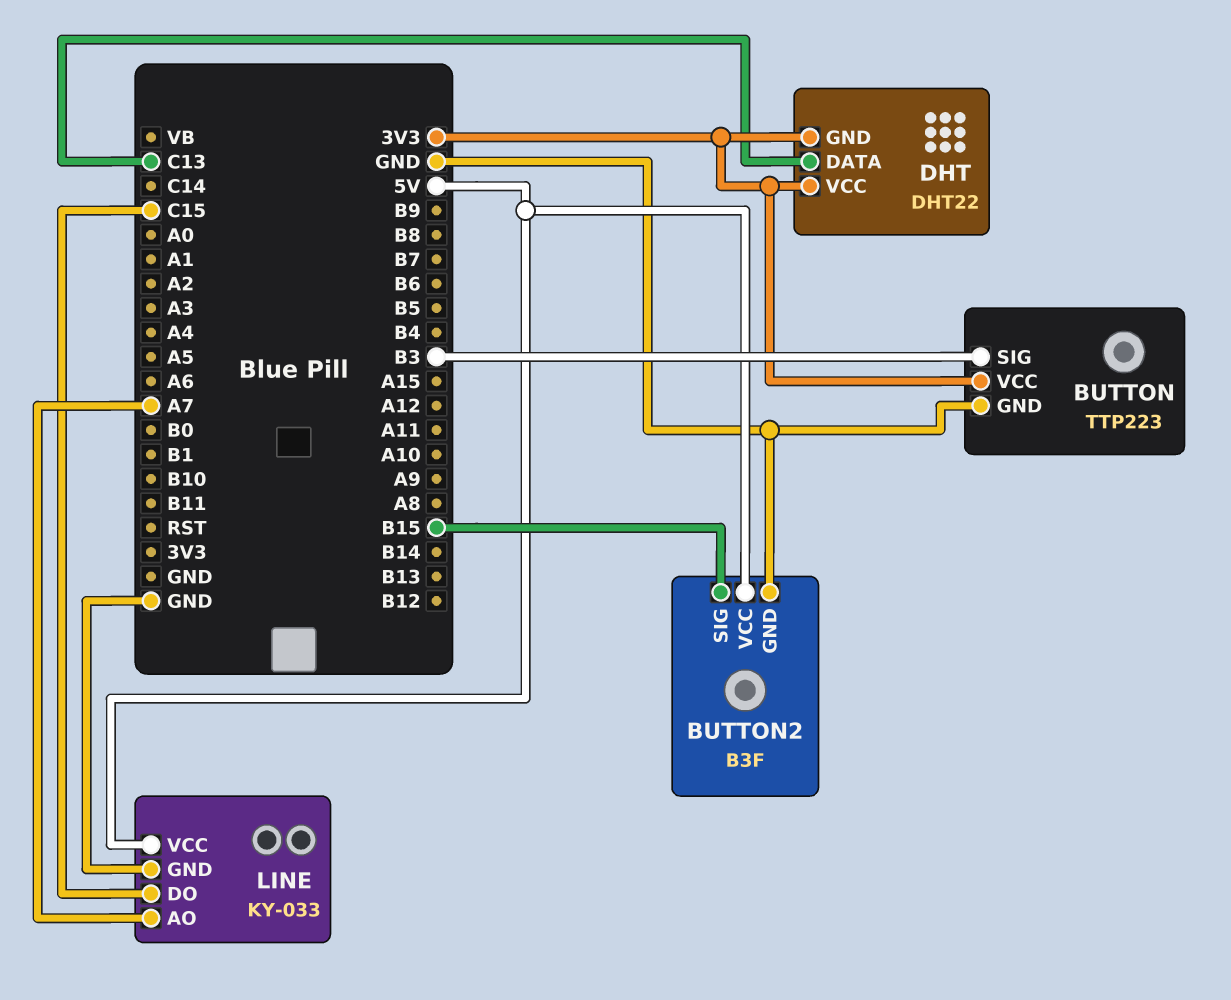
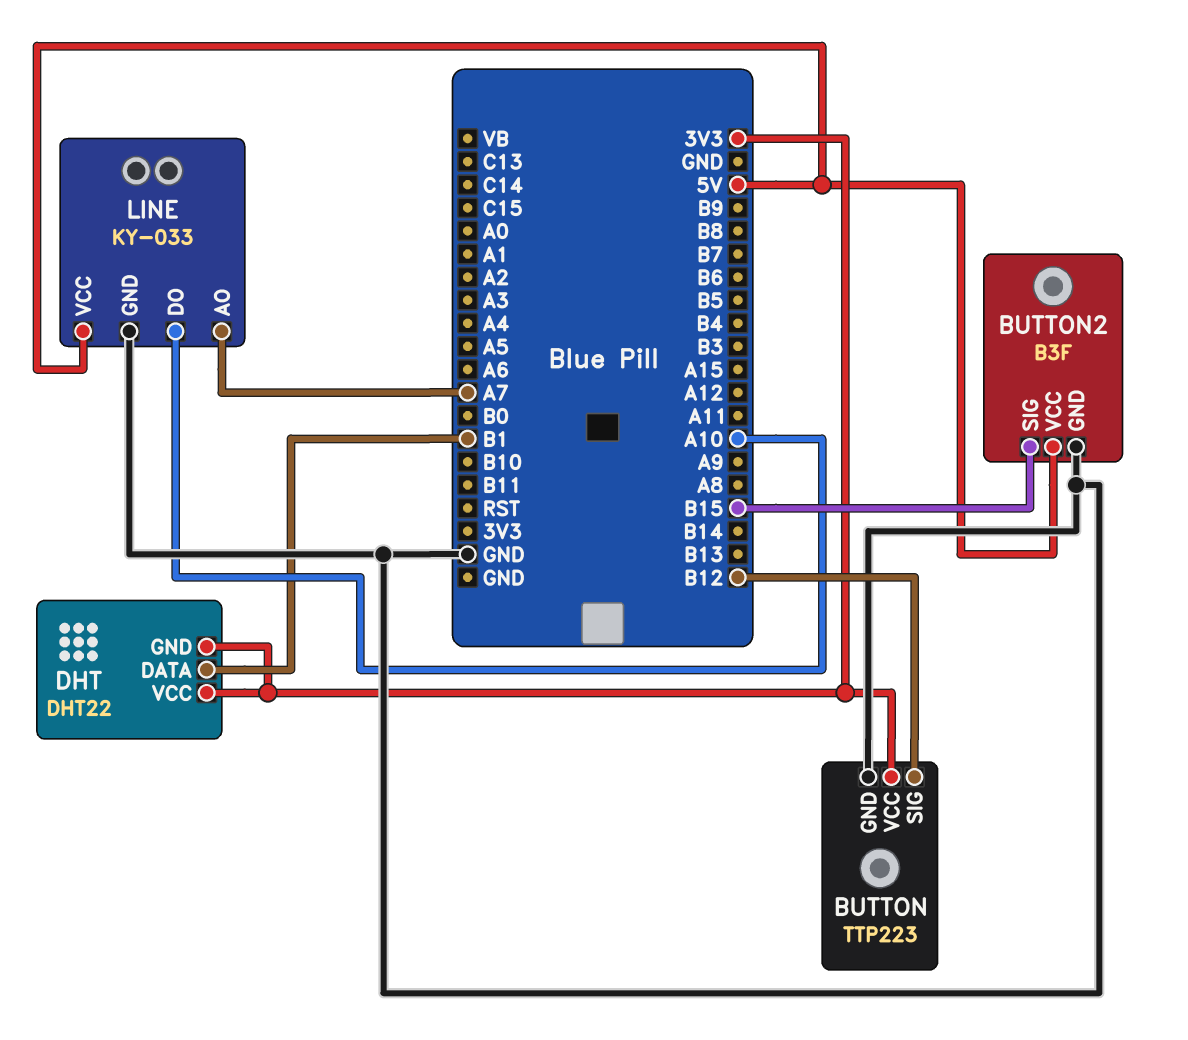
BUTTON pin SIG: B3 -> B12
DHT pin DATA: C13 -> B1
LINE pin DO: C15 -> A10

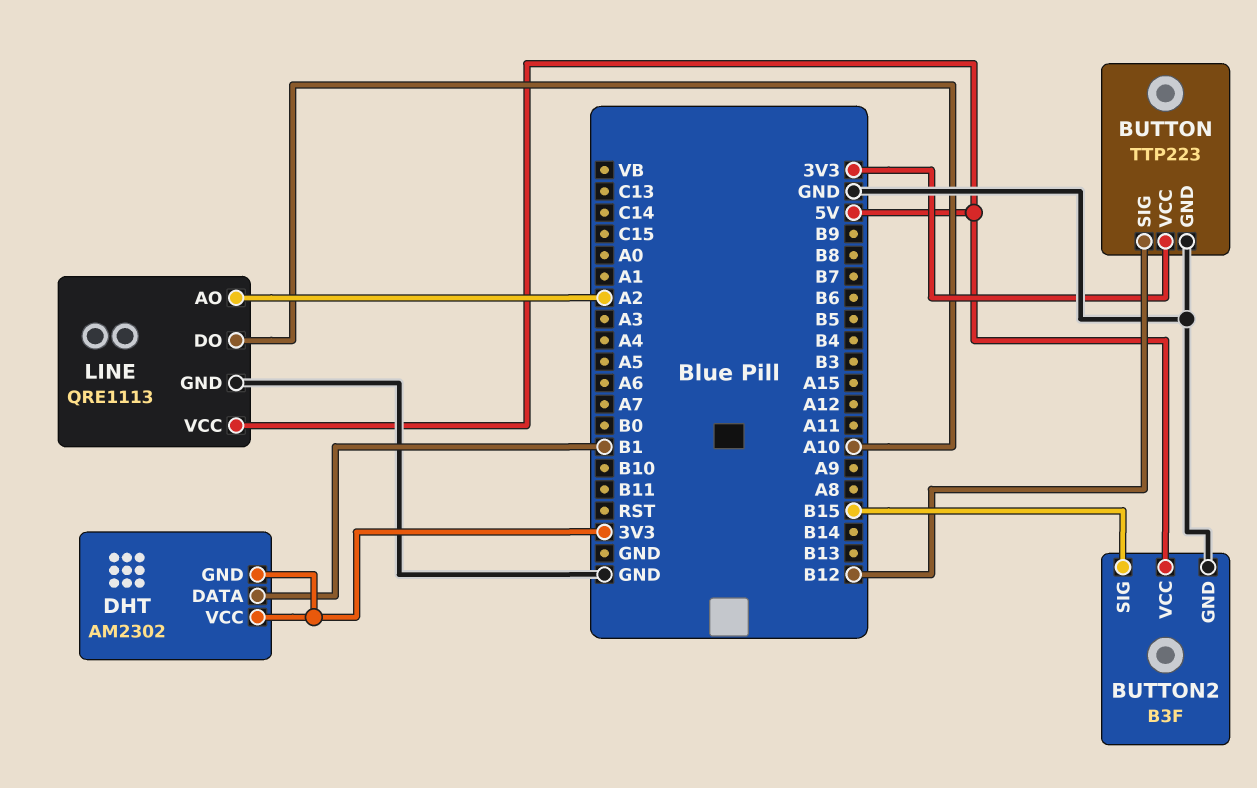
DHT: DHT22 -> AM2302
LINE: KY-033 -> QRE1113
LINE pin AO: A7 -> A2

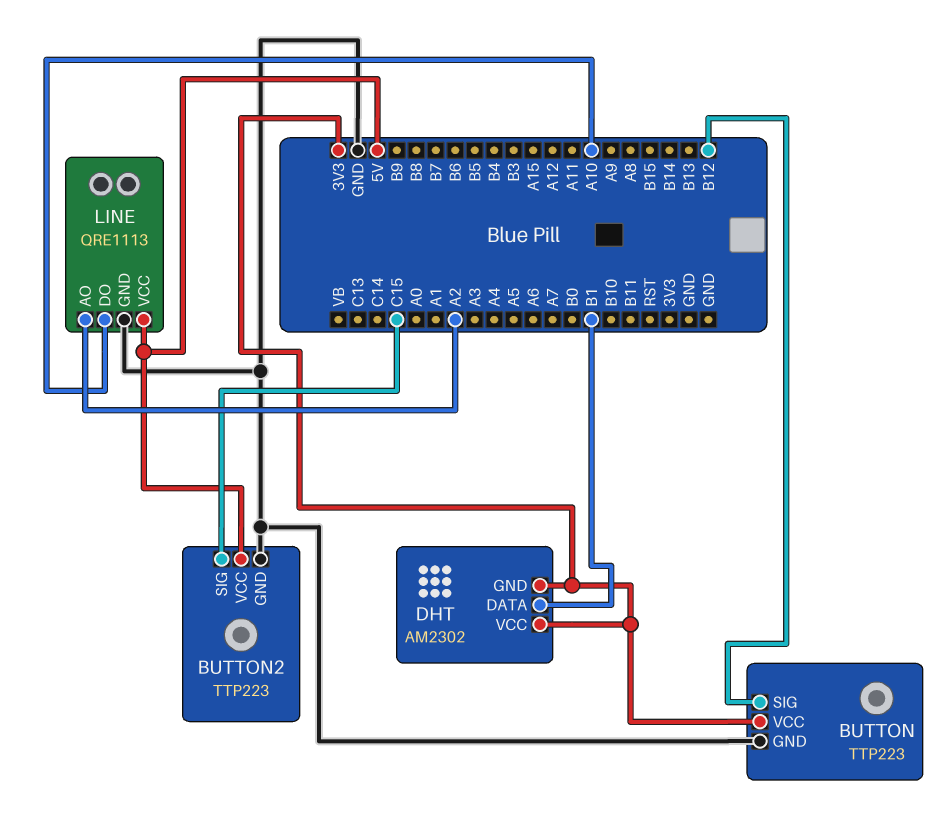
BUTTON2: B3F -> TTP223
BUTTON2 pin SIG: B15 -> C15

